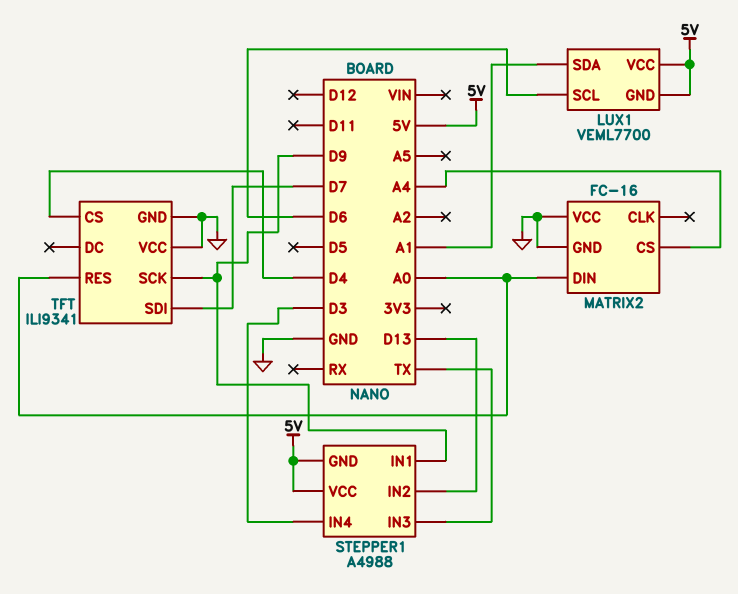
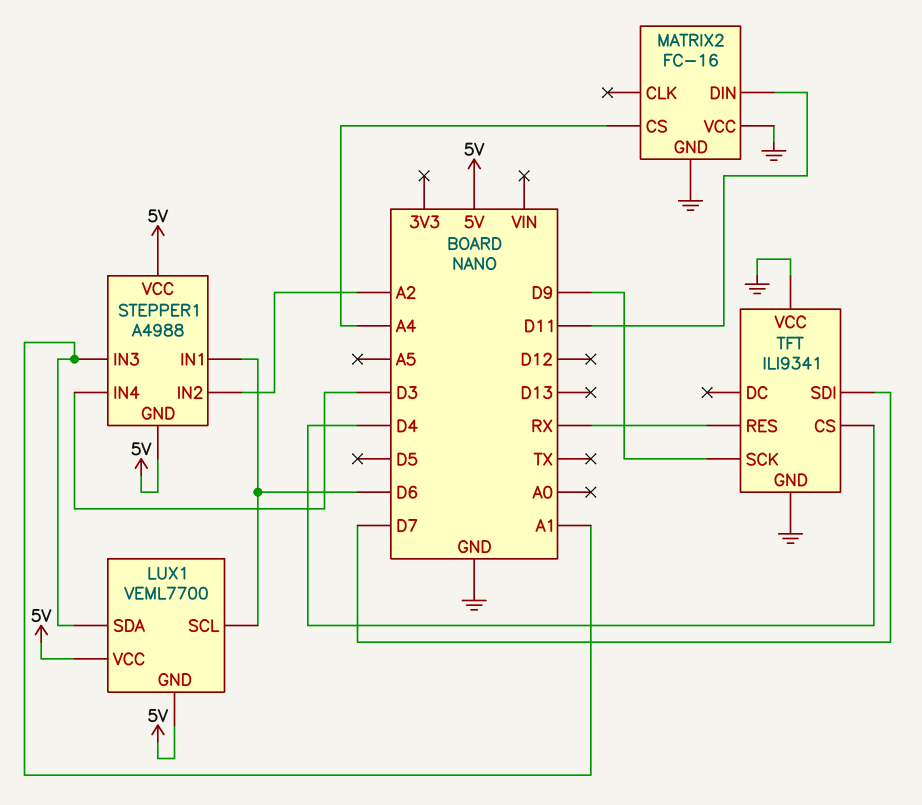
MATRIX2 pin DIN: A0 -> D11
STEPPER1 pin IN1: D9 -> D6
STEPPER1 pin IN2: D13 -> A2
STEPPER1 pin IN3: TX -> A1
TFT pin RES: A0 -> RX

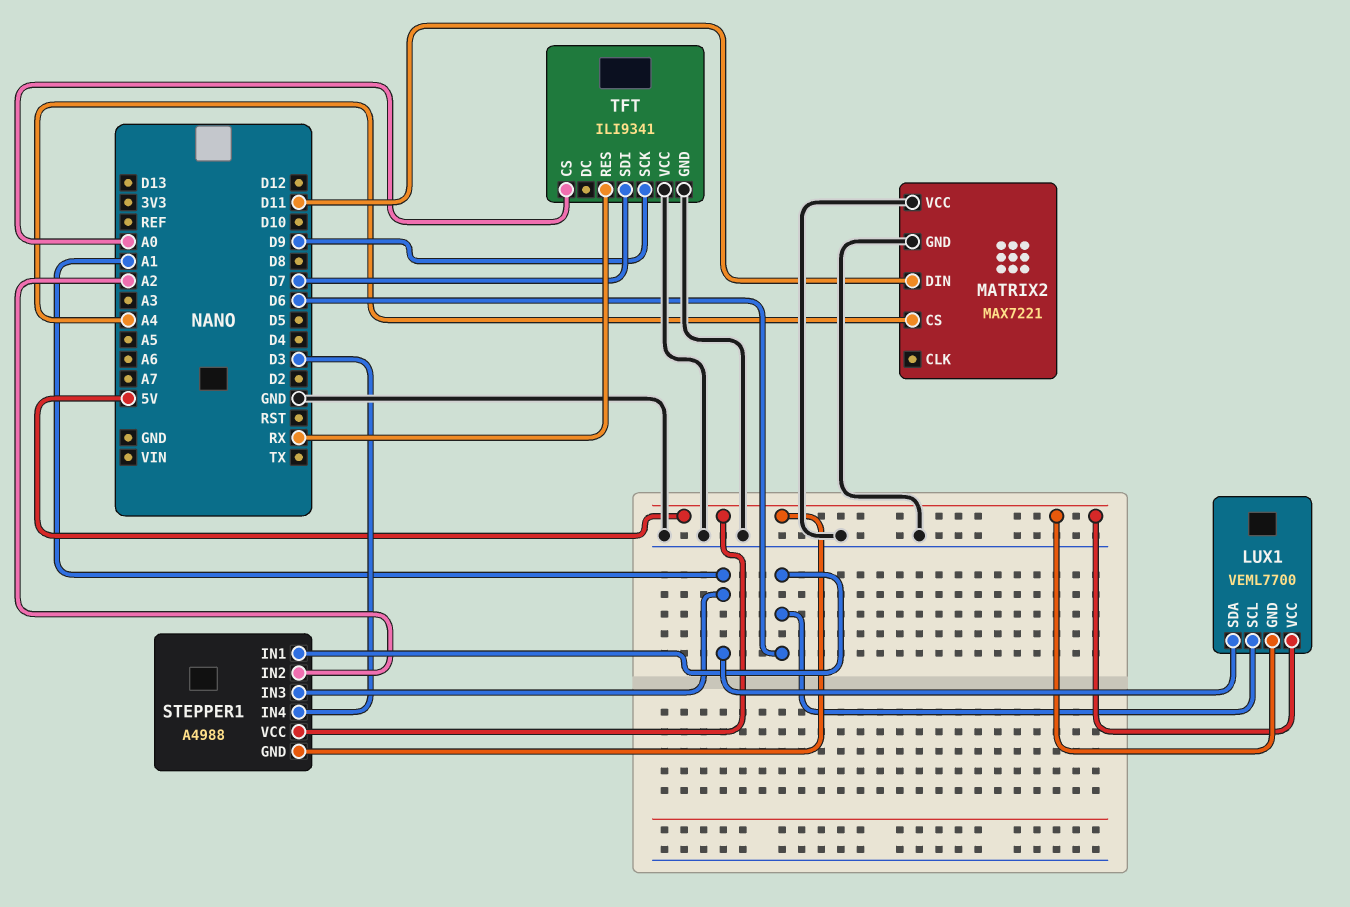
MATRIX2: FC-16 -> MAX7221
TFT pin CS: D4 -> A0

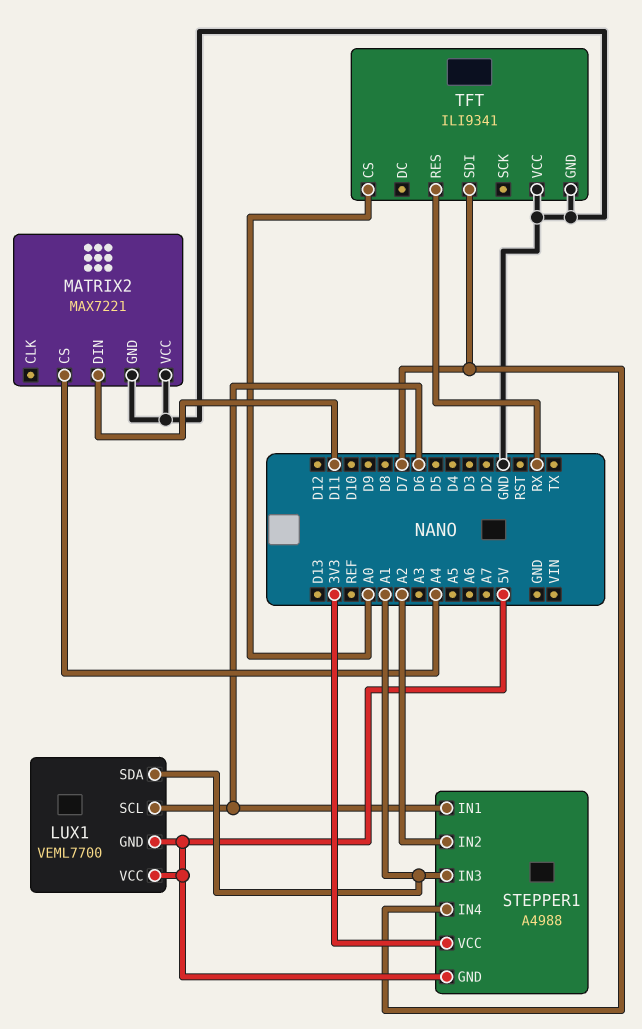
STEPPER1 pin IN4: D3 -> D7
STEPPER1 pin VCC: 5V -> 3V3
TFT pin SCK: D9 -> none

